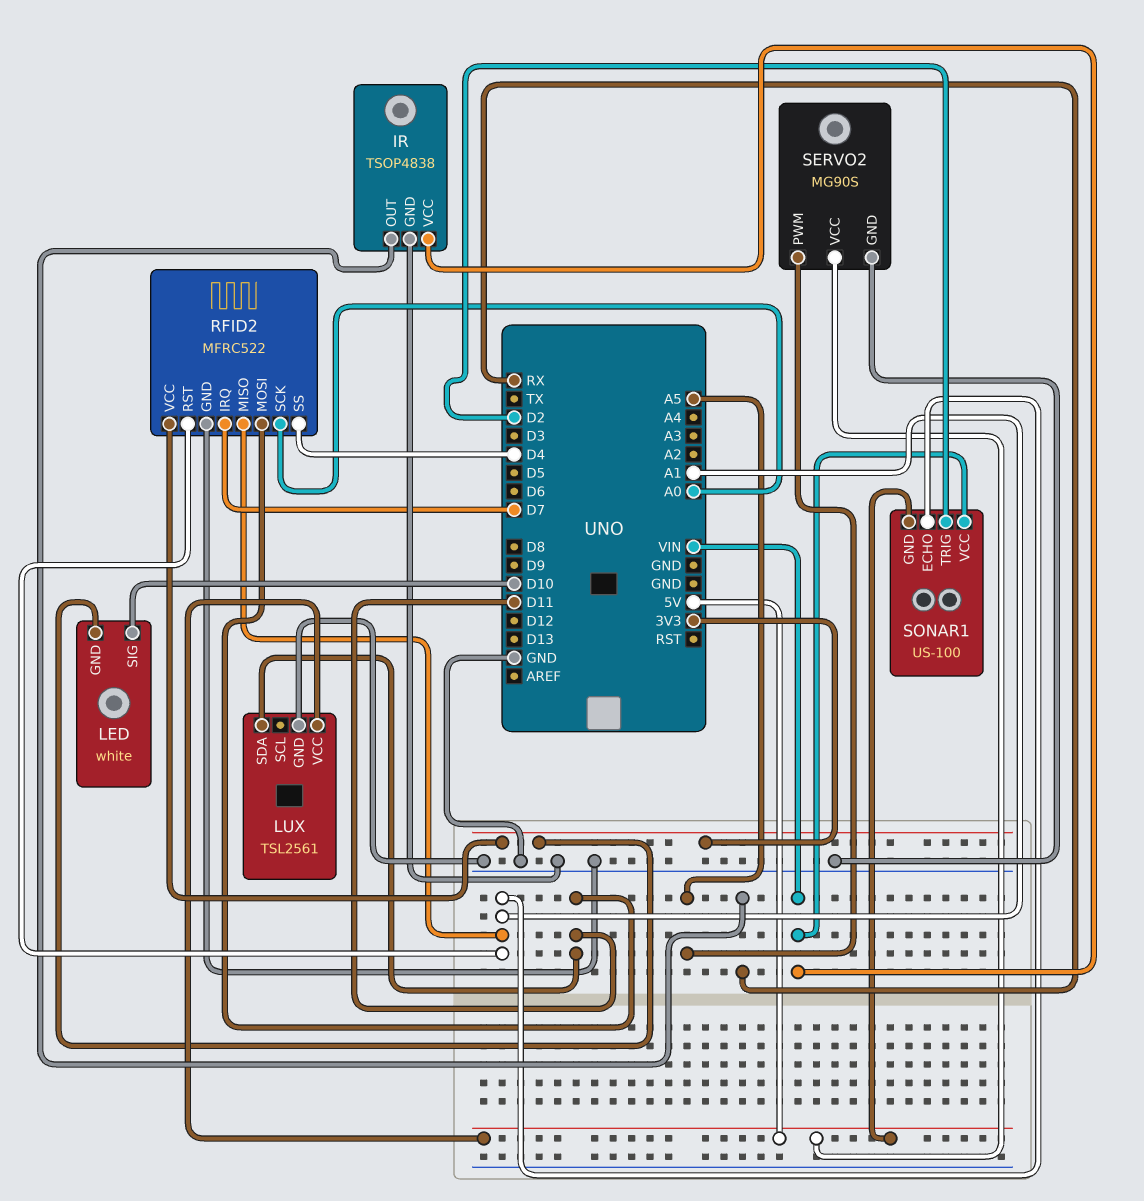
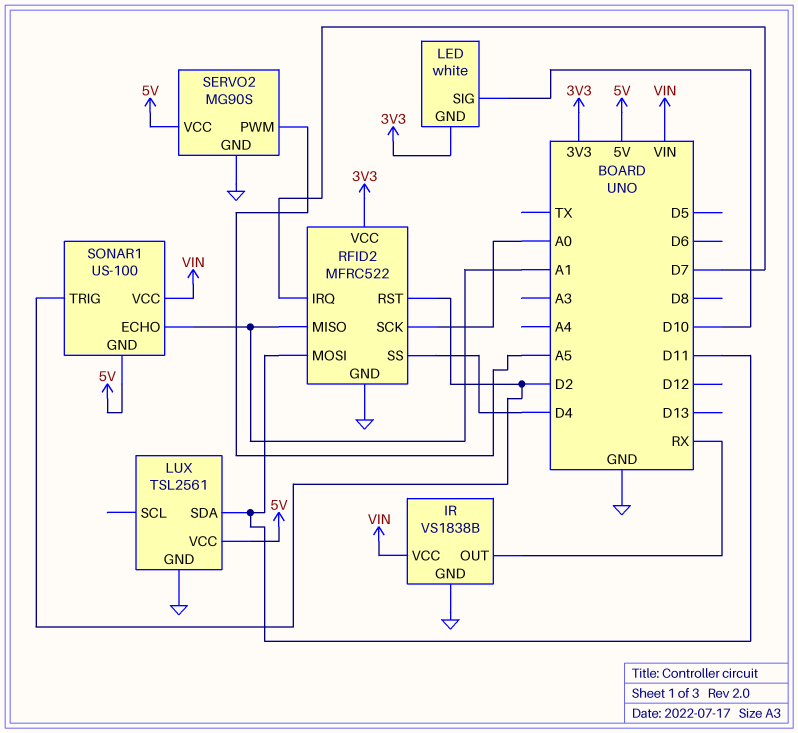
IR: TSOP4838 -> VS1838B
RFID2 pin RST: A1 -> D2

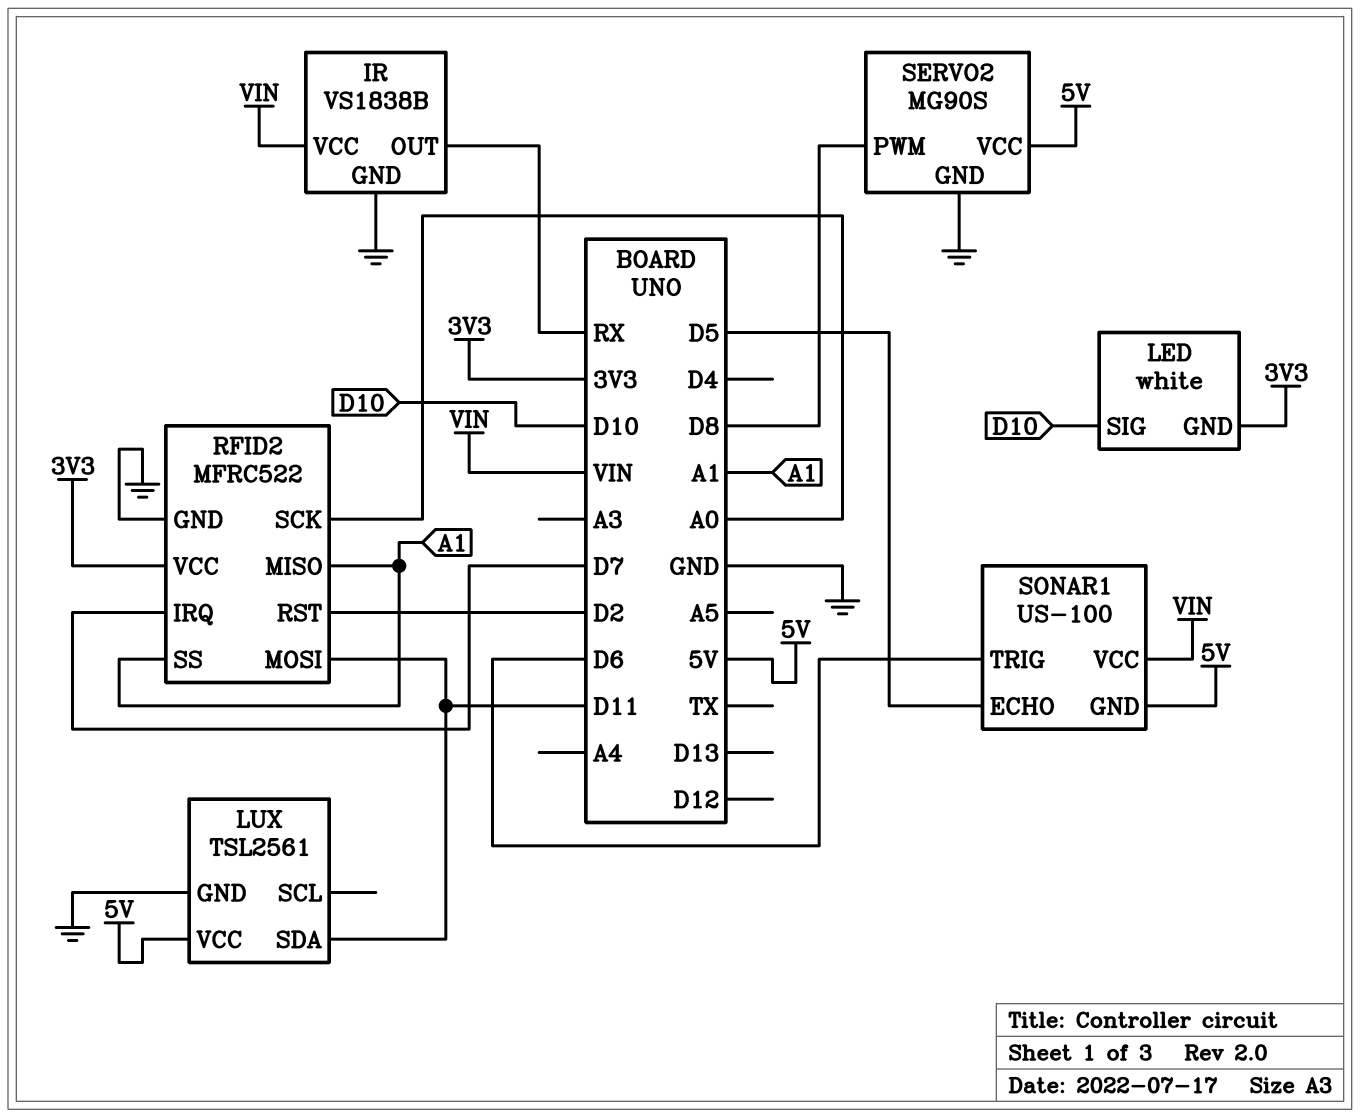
RFID2 pin SS: D4 -> A1
SERVO2 pin PWM: A5 -> D8
SONAR1 pin ECHO: A1 -> D5
SONAR1 pin TRIG: D2 -> D6

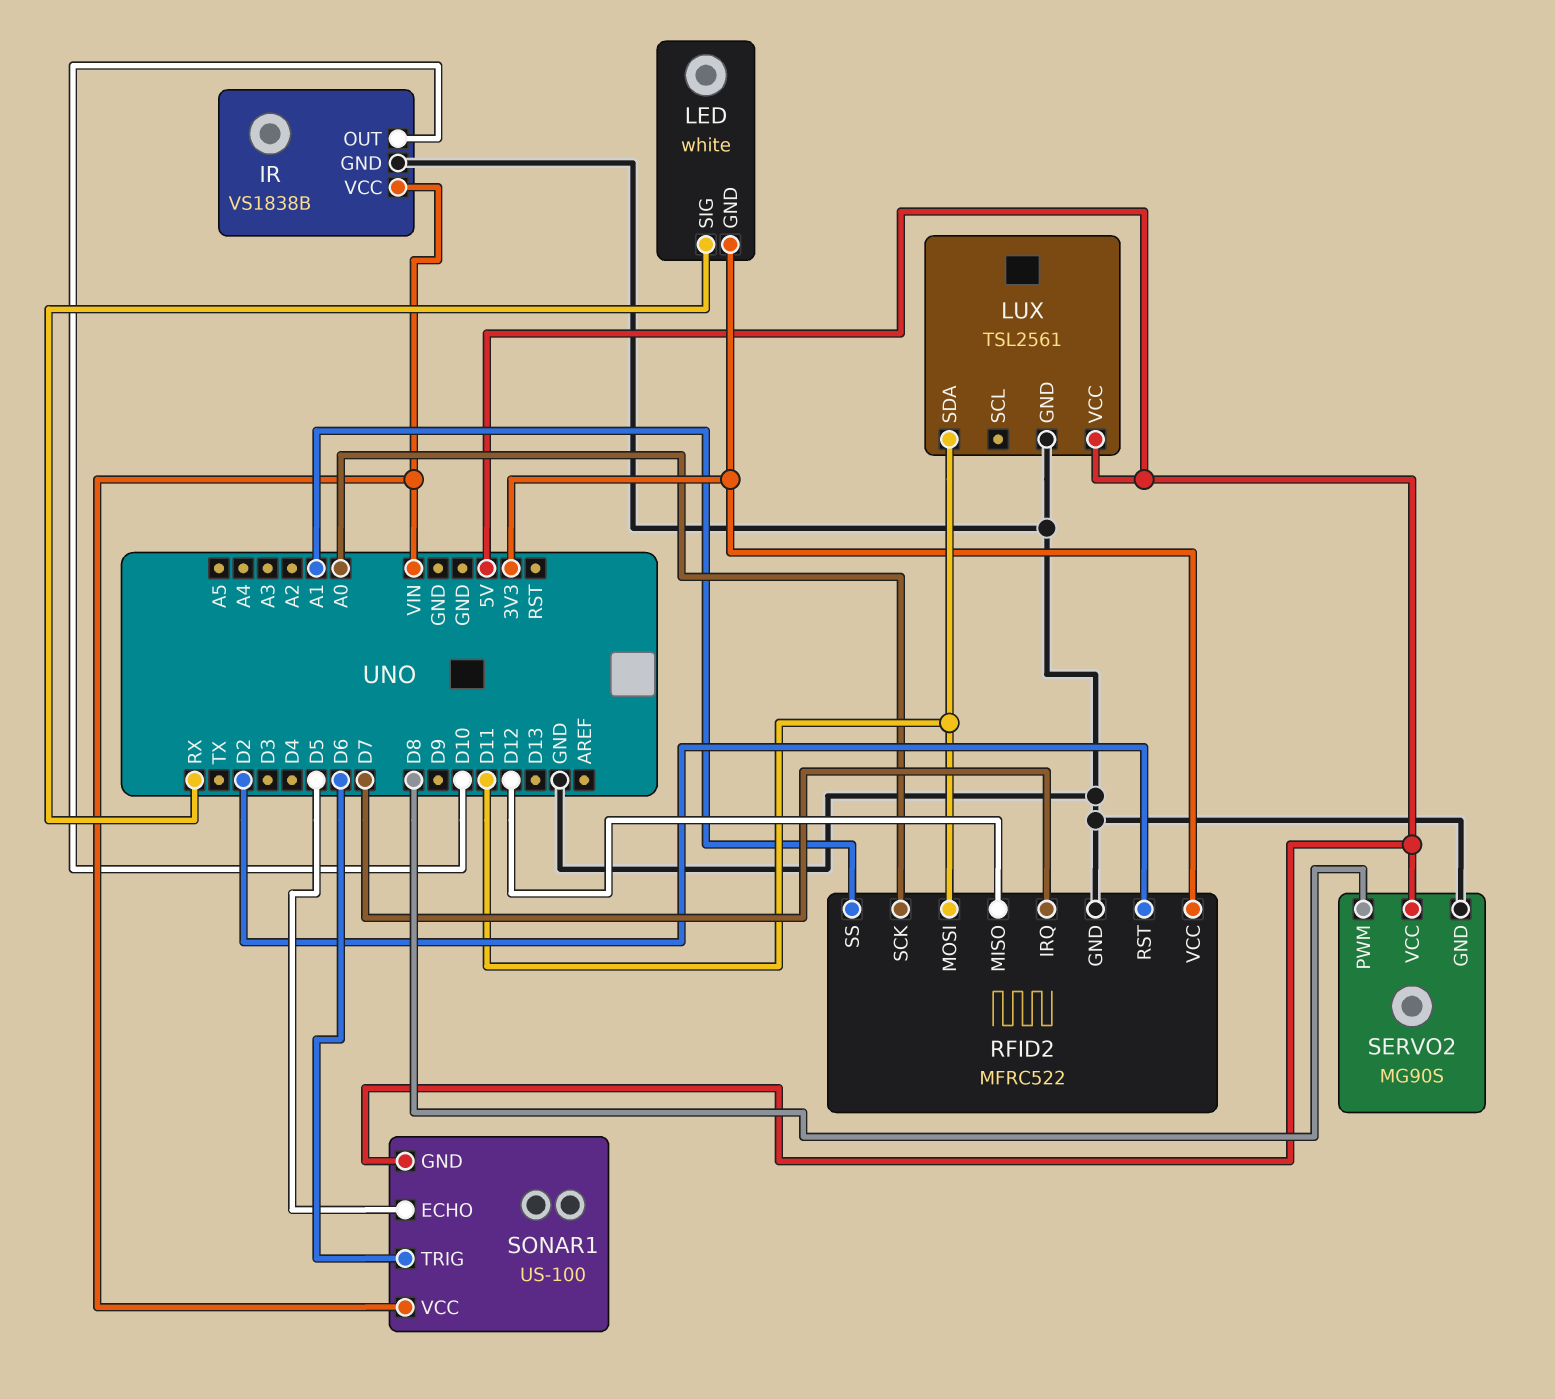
IR pin OUT: RX -> D10
LED pin SIG: D10 -> RX
RFID2 pin MISO: A1 -> D12

